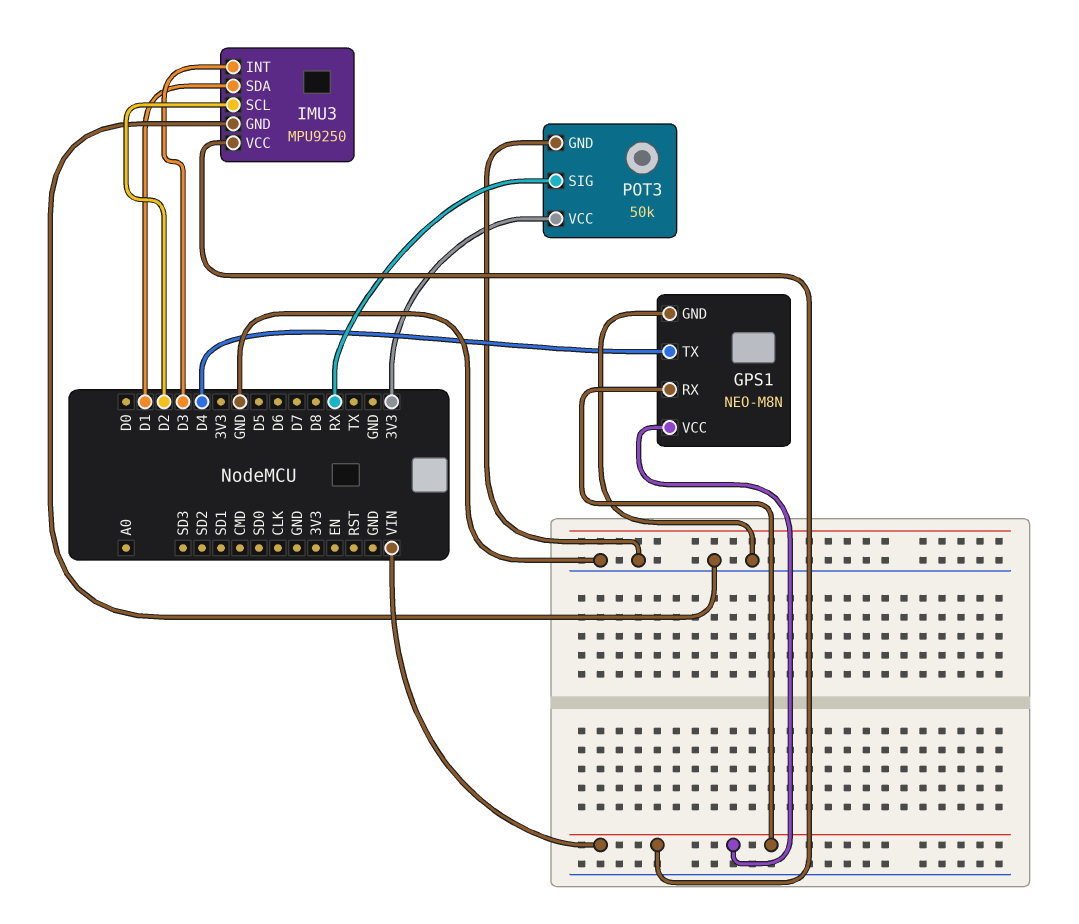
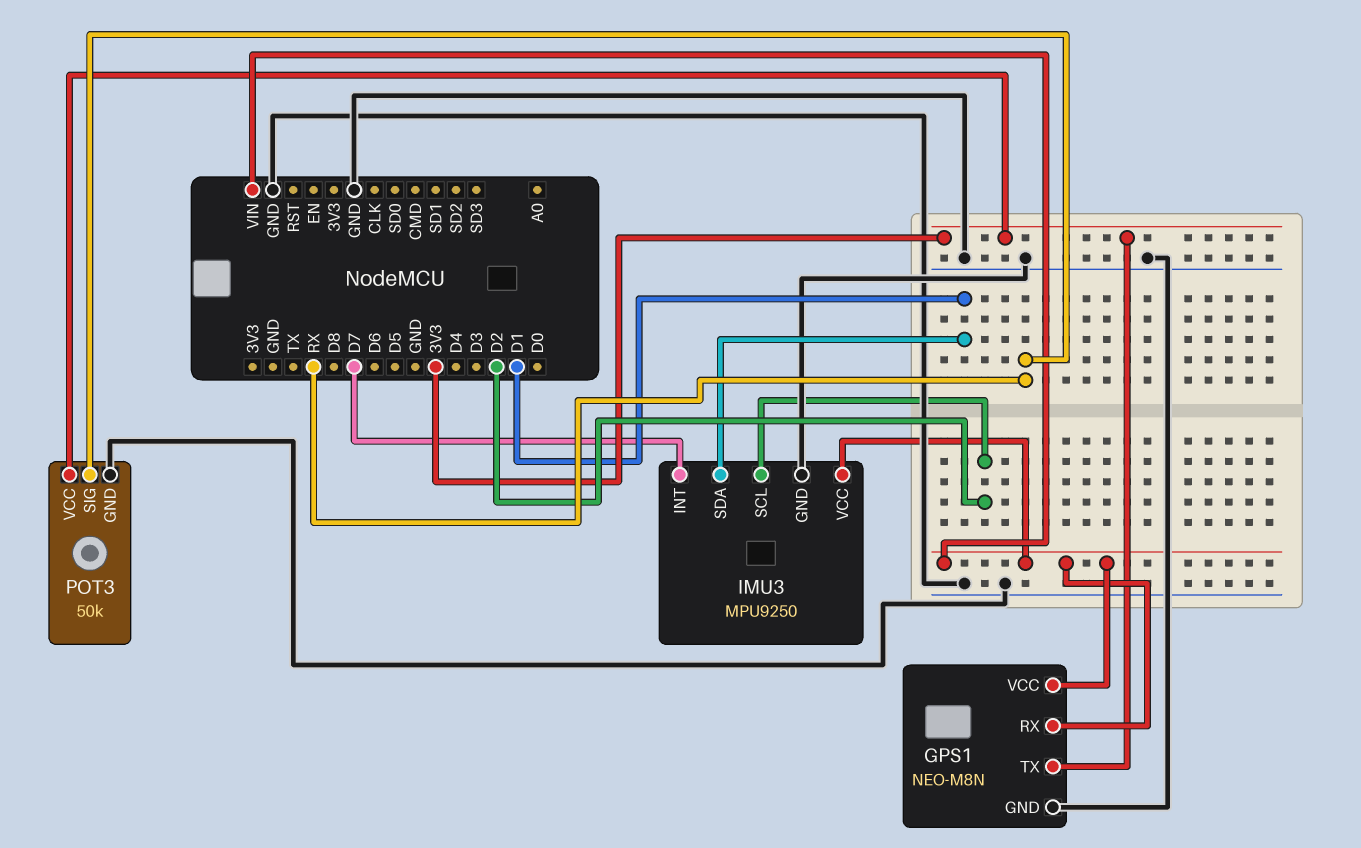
GPS1 pin TX: D4 -> 3V3
IMU3 pin INT: D3 -> D7

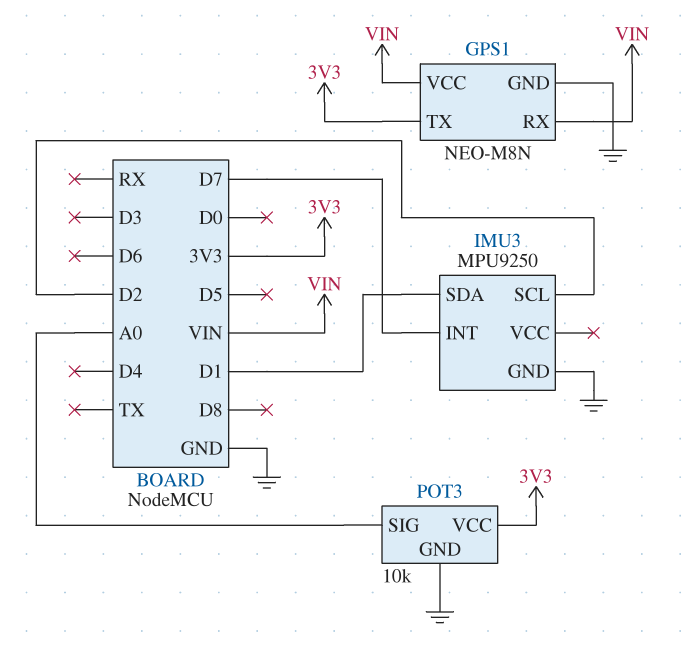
IMU3 pin VCC: VIN -> none
POT3: 50k -> 10k
POT3 pin SIG: RX -> A0

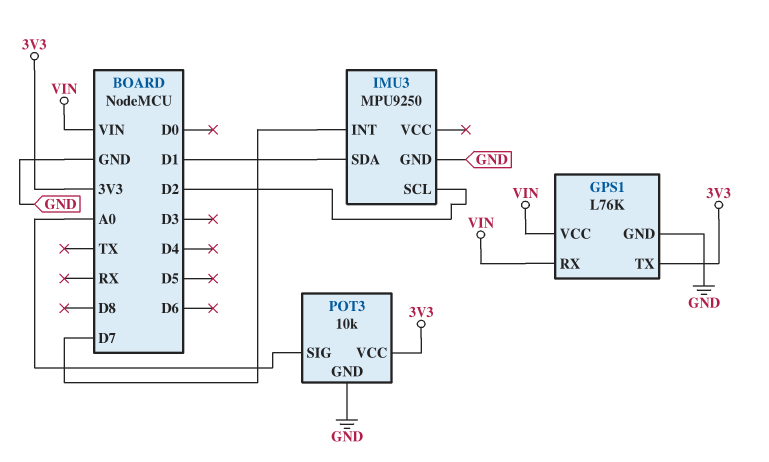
GPS1: NEO-M8N -> L76K

